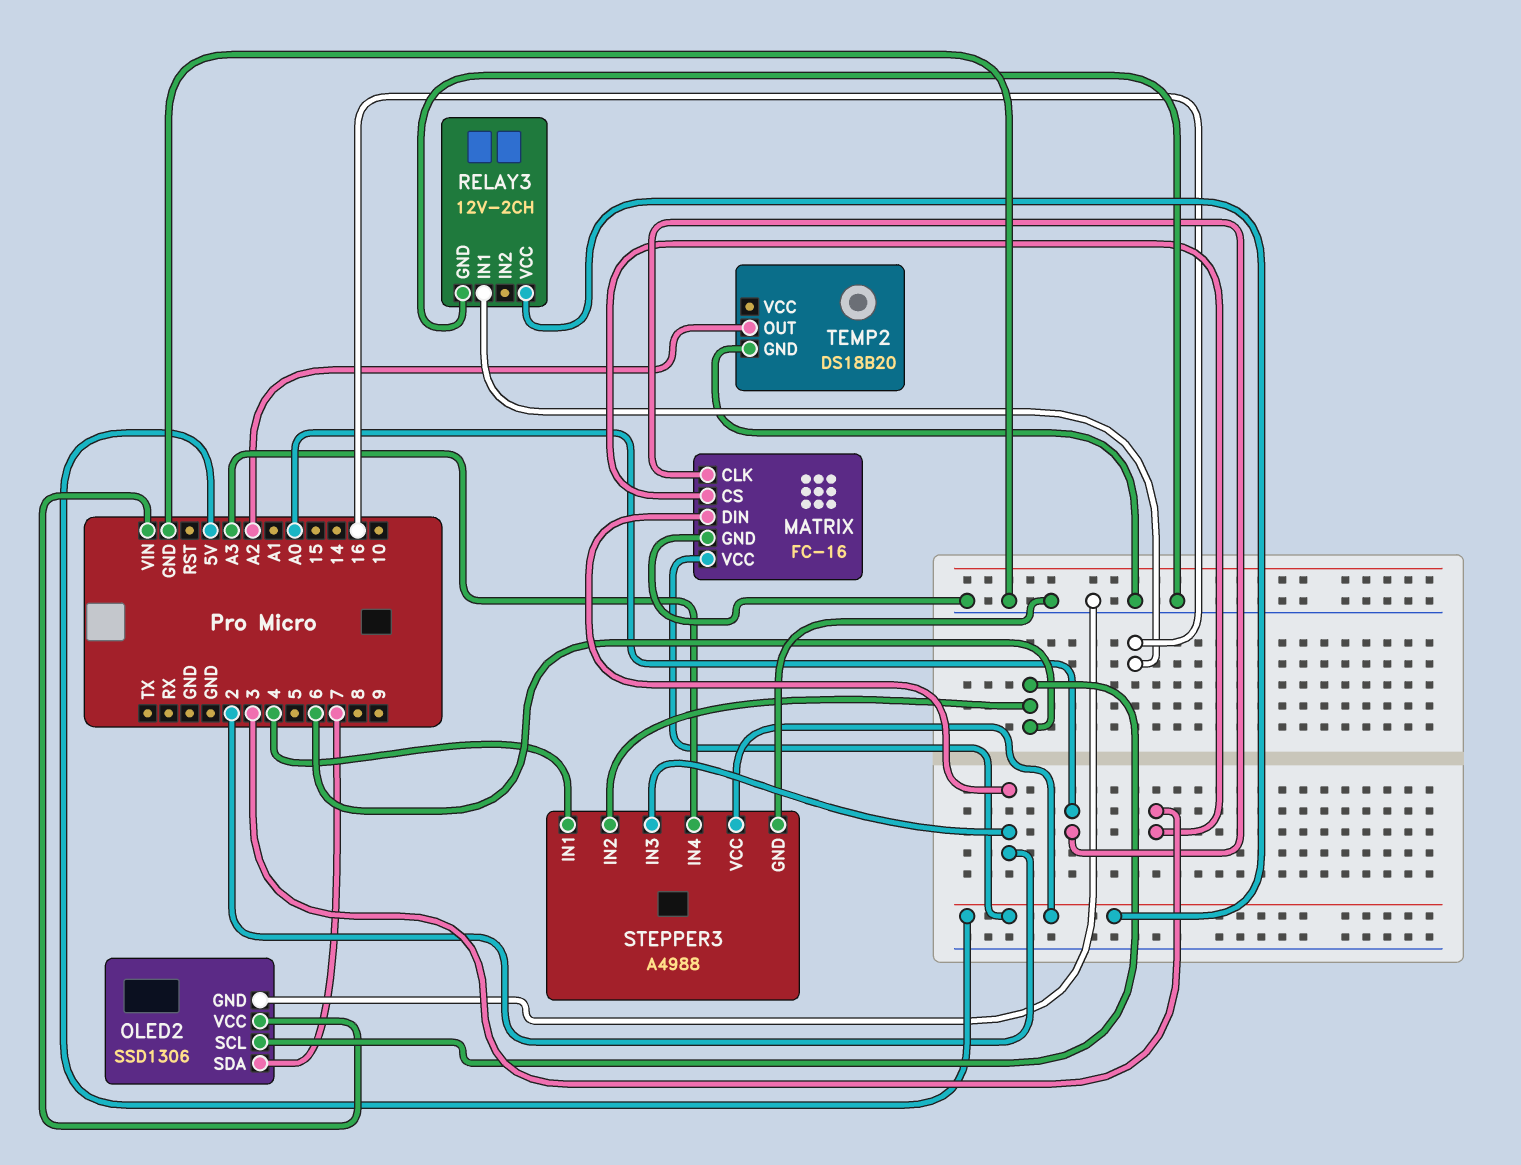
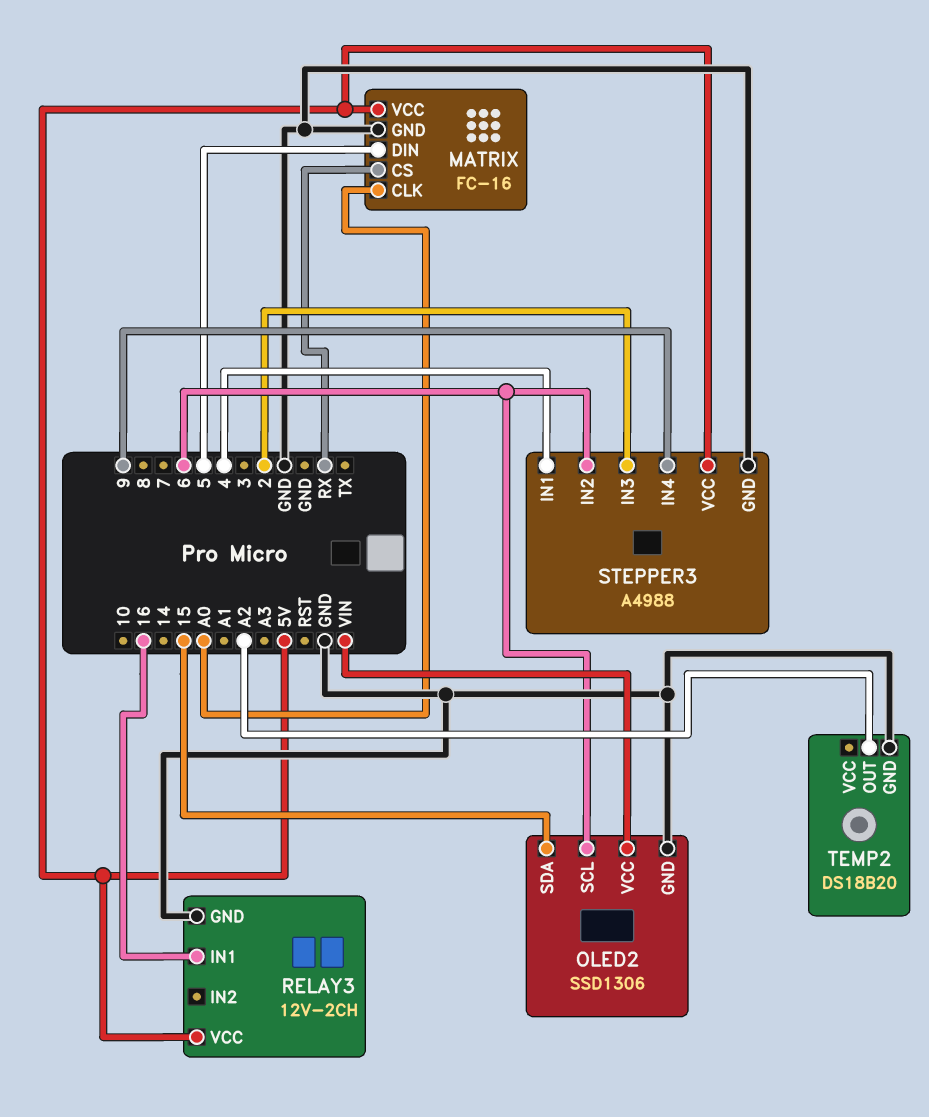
MATRIX pin CS: 3 -> RX
MATRIX pin DIN: 2 -> 5
OLED2 pin SDA: 7 -> 15
STEPPER3 pin IN4: A3 -> 9

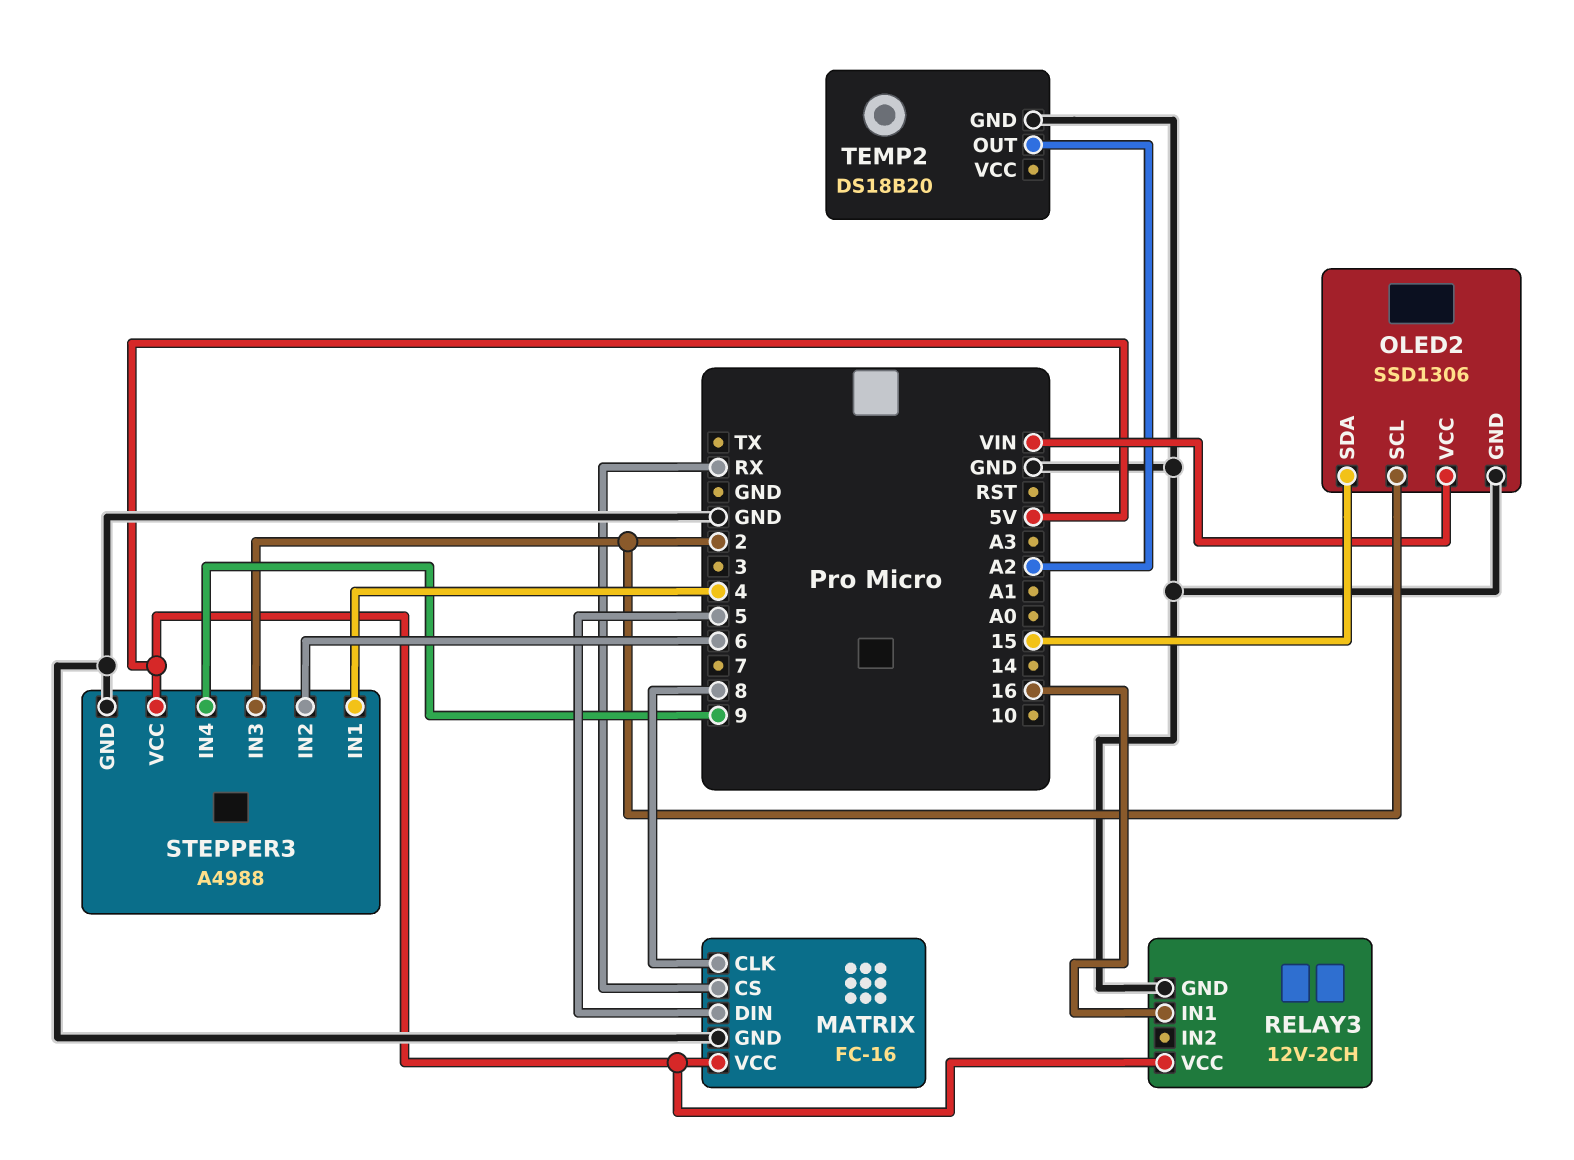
MATRIX pin CLK: A0 -> 8
OLED2 pin SCL: 6 -> 2

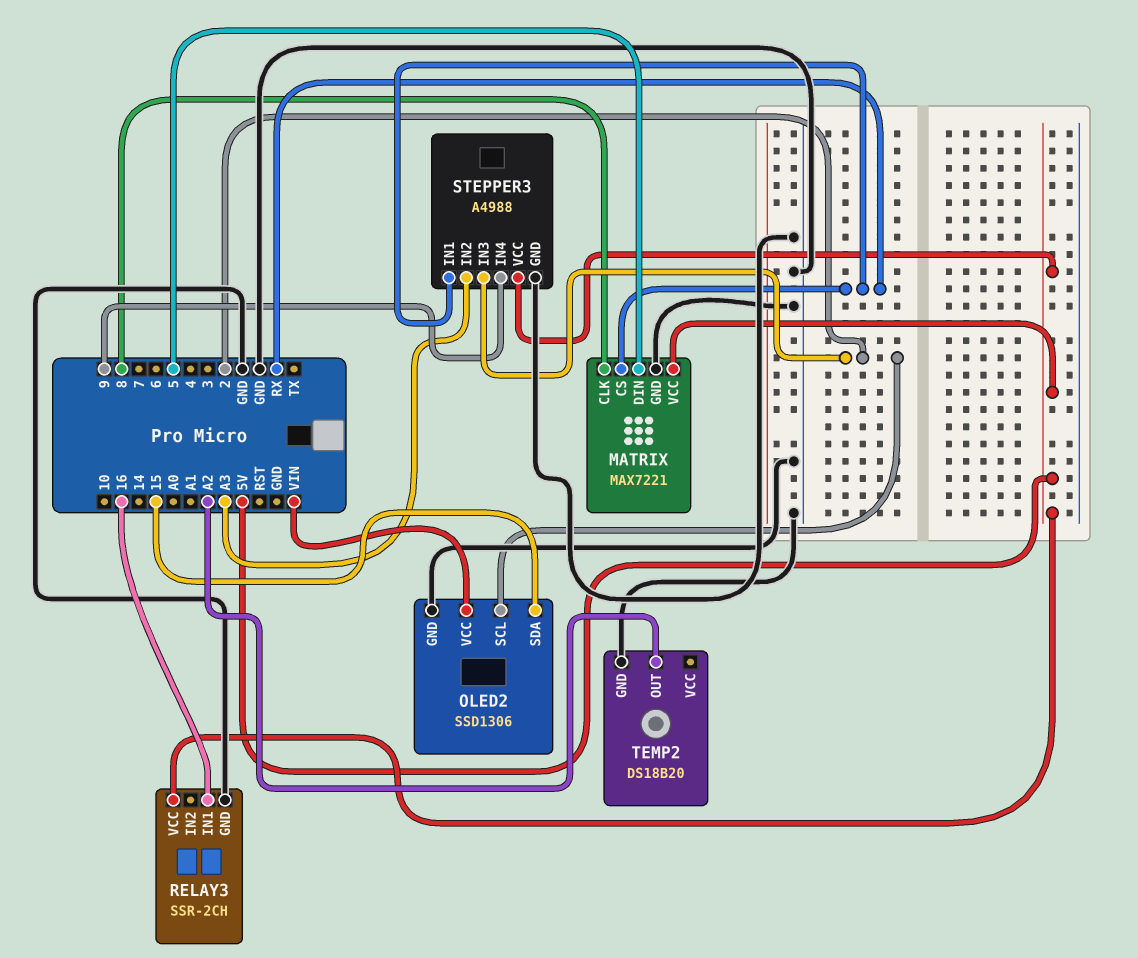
MATRIX: FC-16 -> MAX7221
RELAY3: 12V-2CH -> SSR-2CH
STEPPER3 pin IN1: 4 -> RX
STEPPER3 pin IN2: 6 -> A3

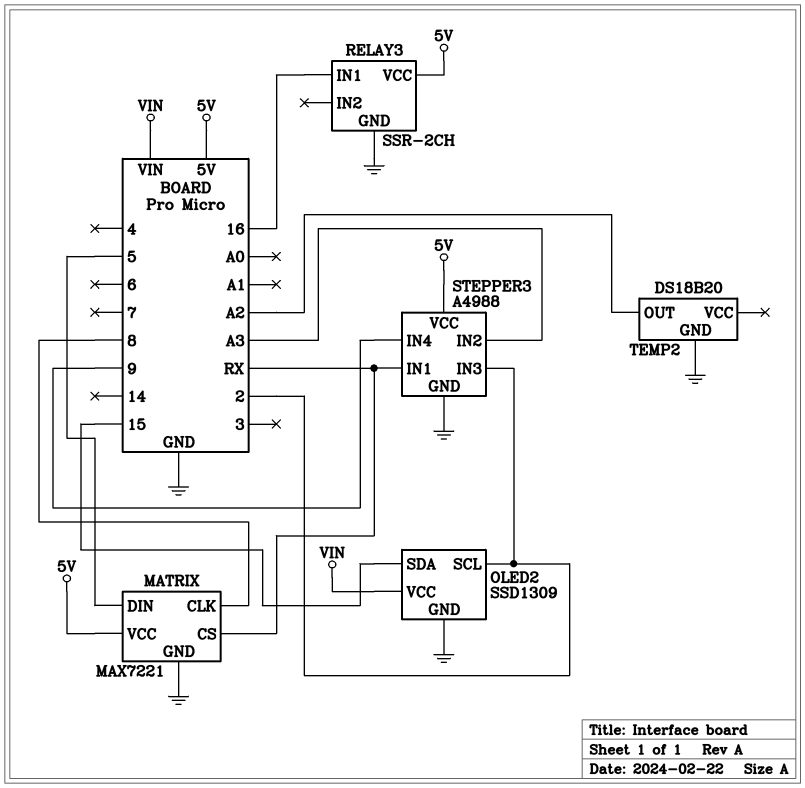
OLED2: SSD1306 -> SSD1309

